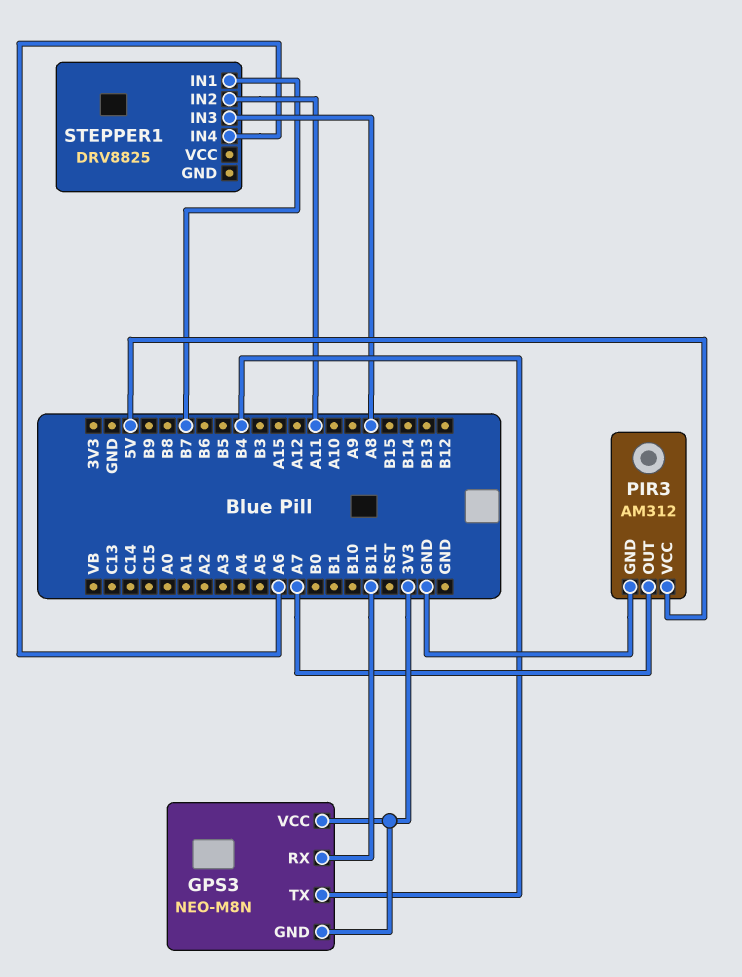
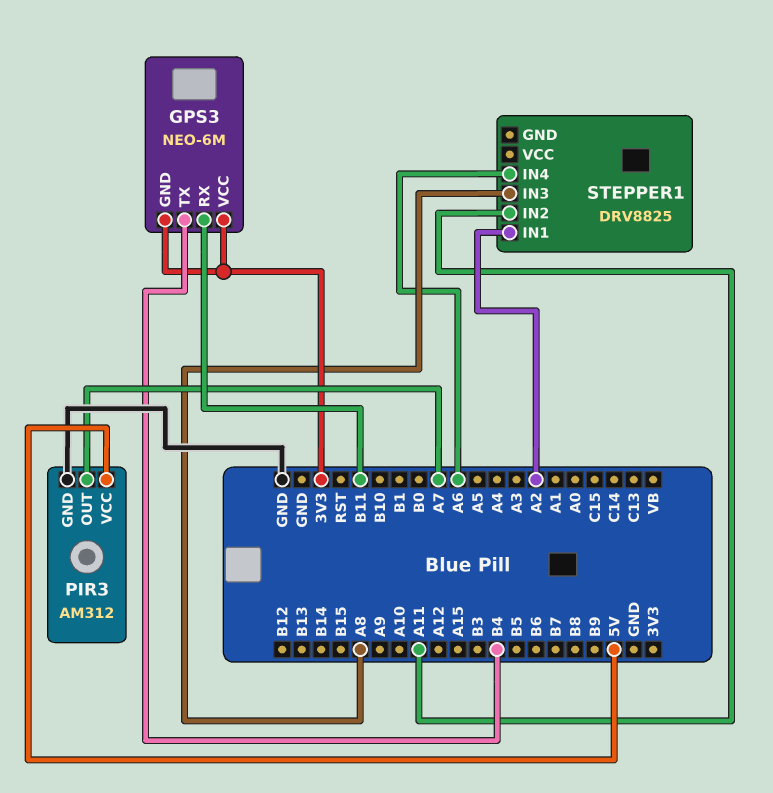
GPS3: NEO-M8N -> NEO-6M
STEPPER1 pin IN1: B7 -> A2

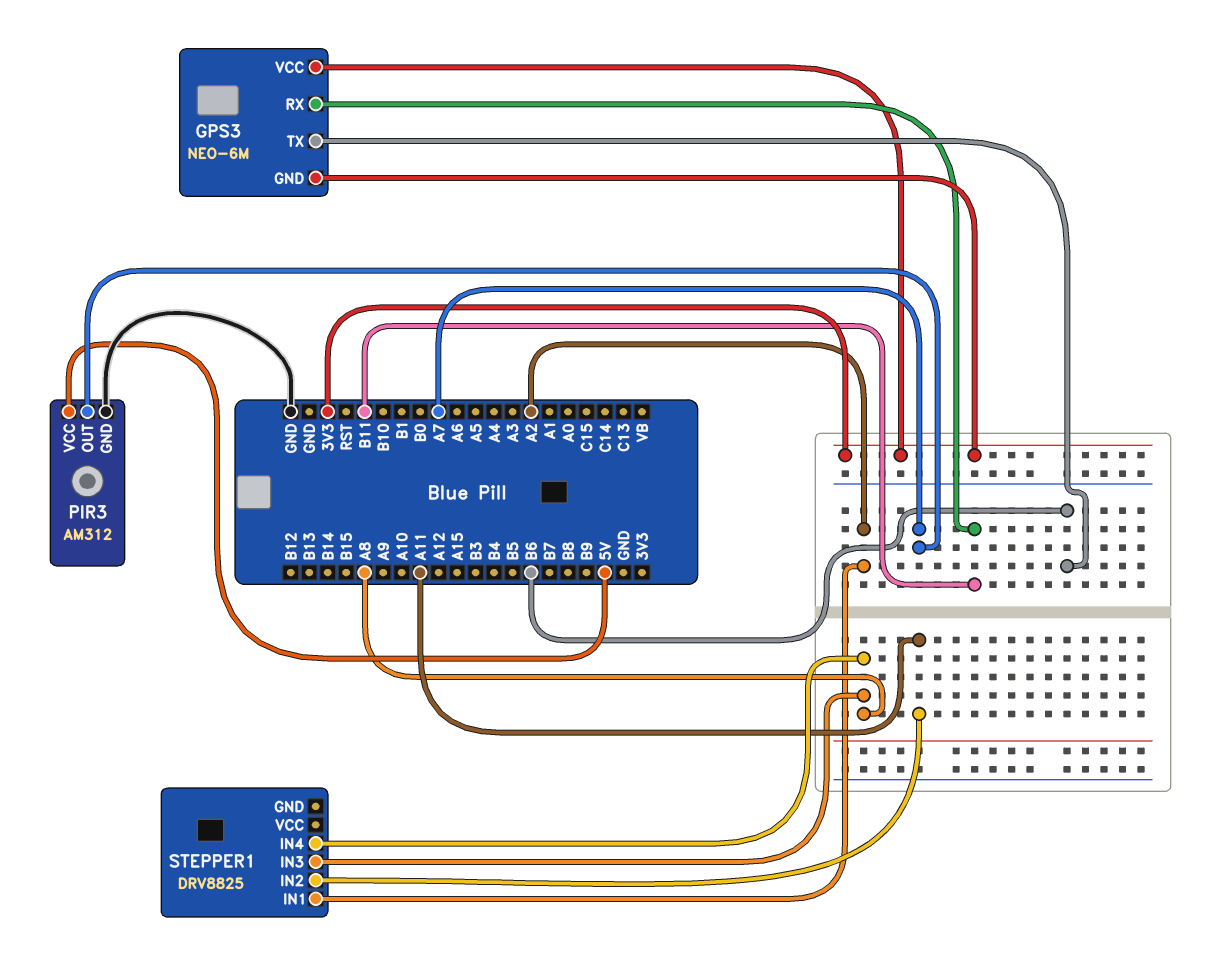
GPS3 pin TX: B4 -> B6
STEPPER1 pin IN4: A6 -> A8

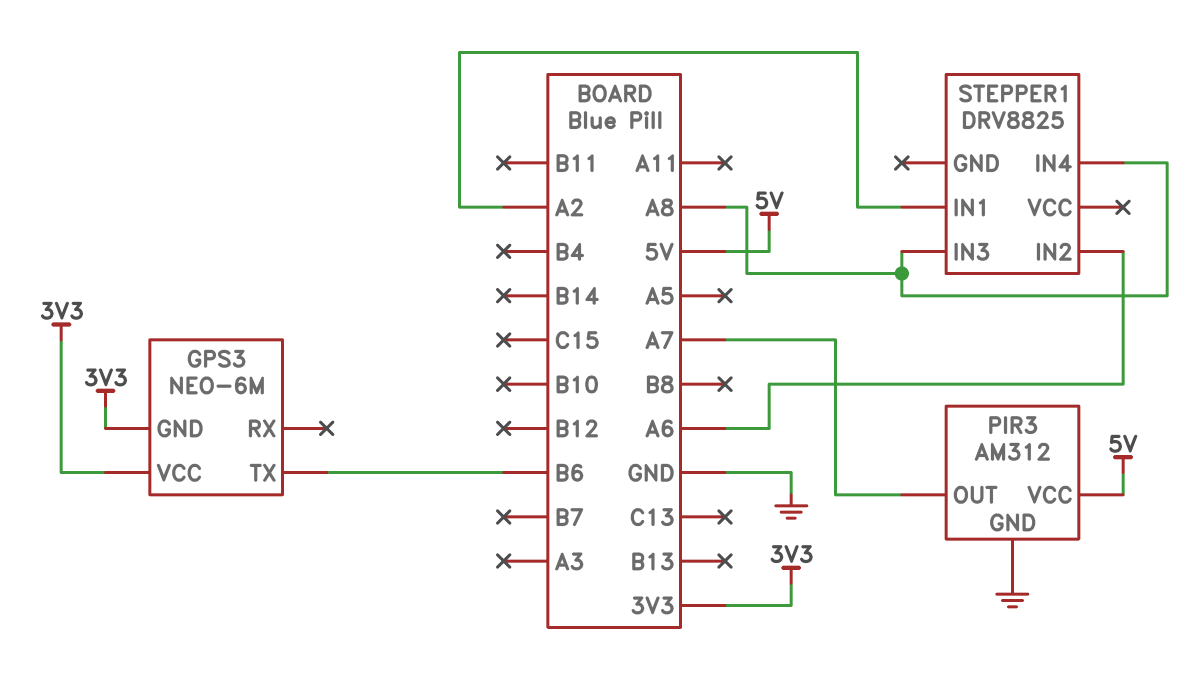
GPS3 pin RX: B11 -> none
STEPPER1 pin IN2: A11 -> A6

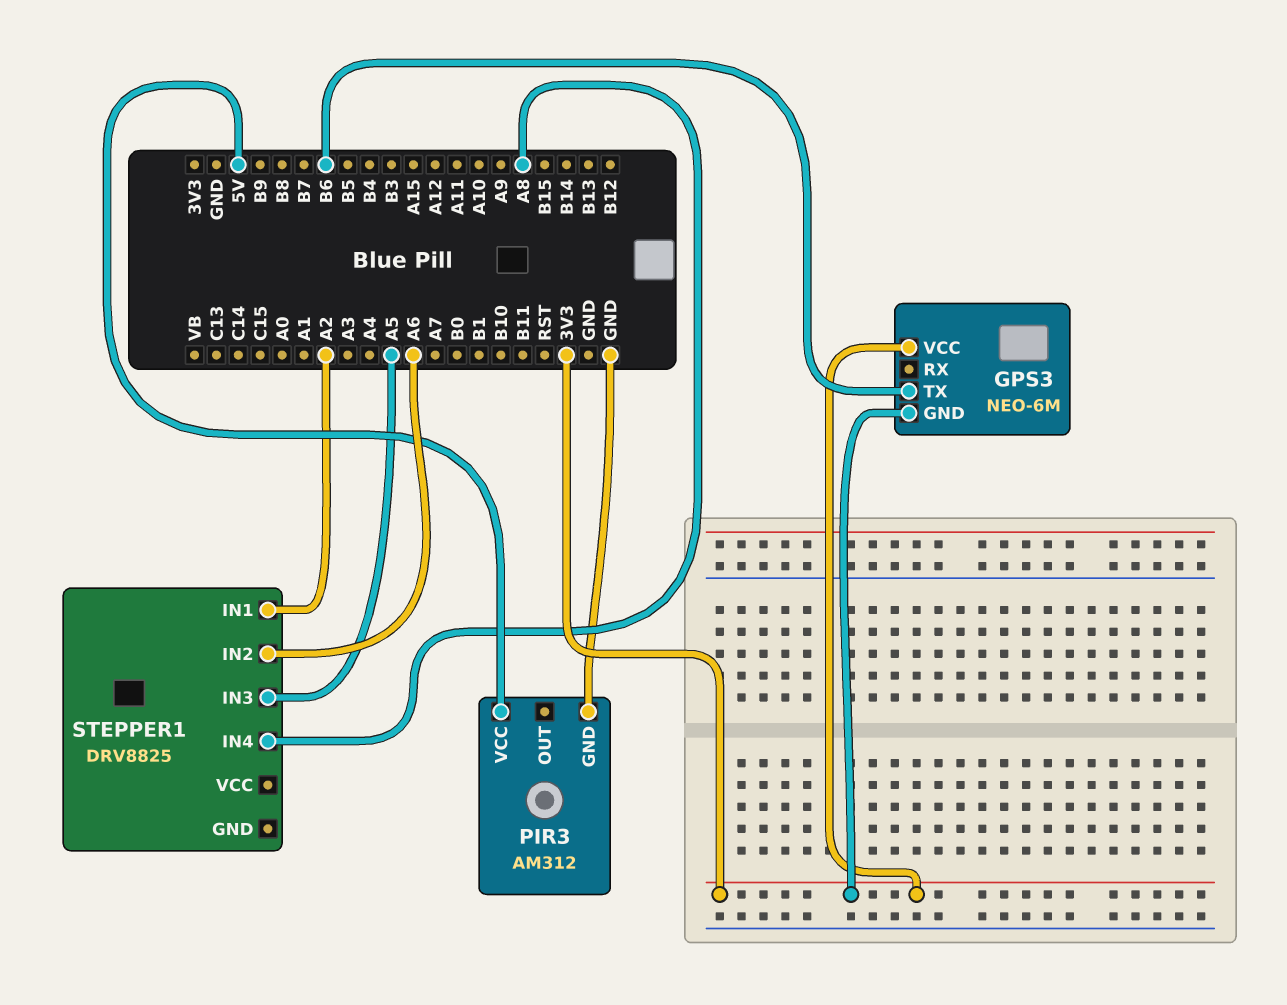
PIR3 pin OUT: A7 -> none
STEPPER1 pin IN3: A8 -> A5

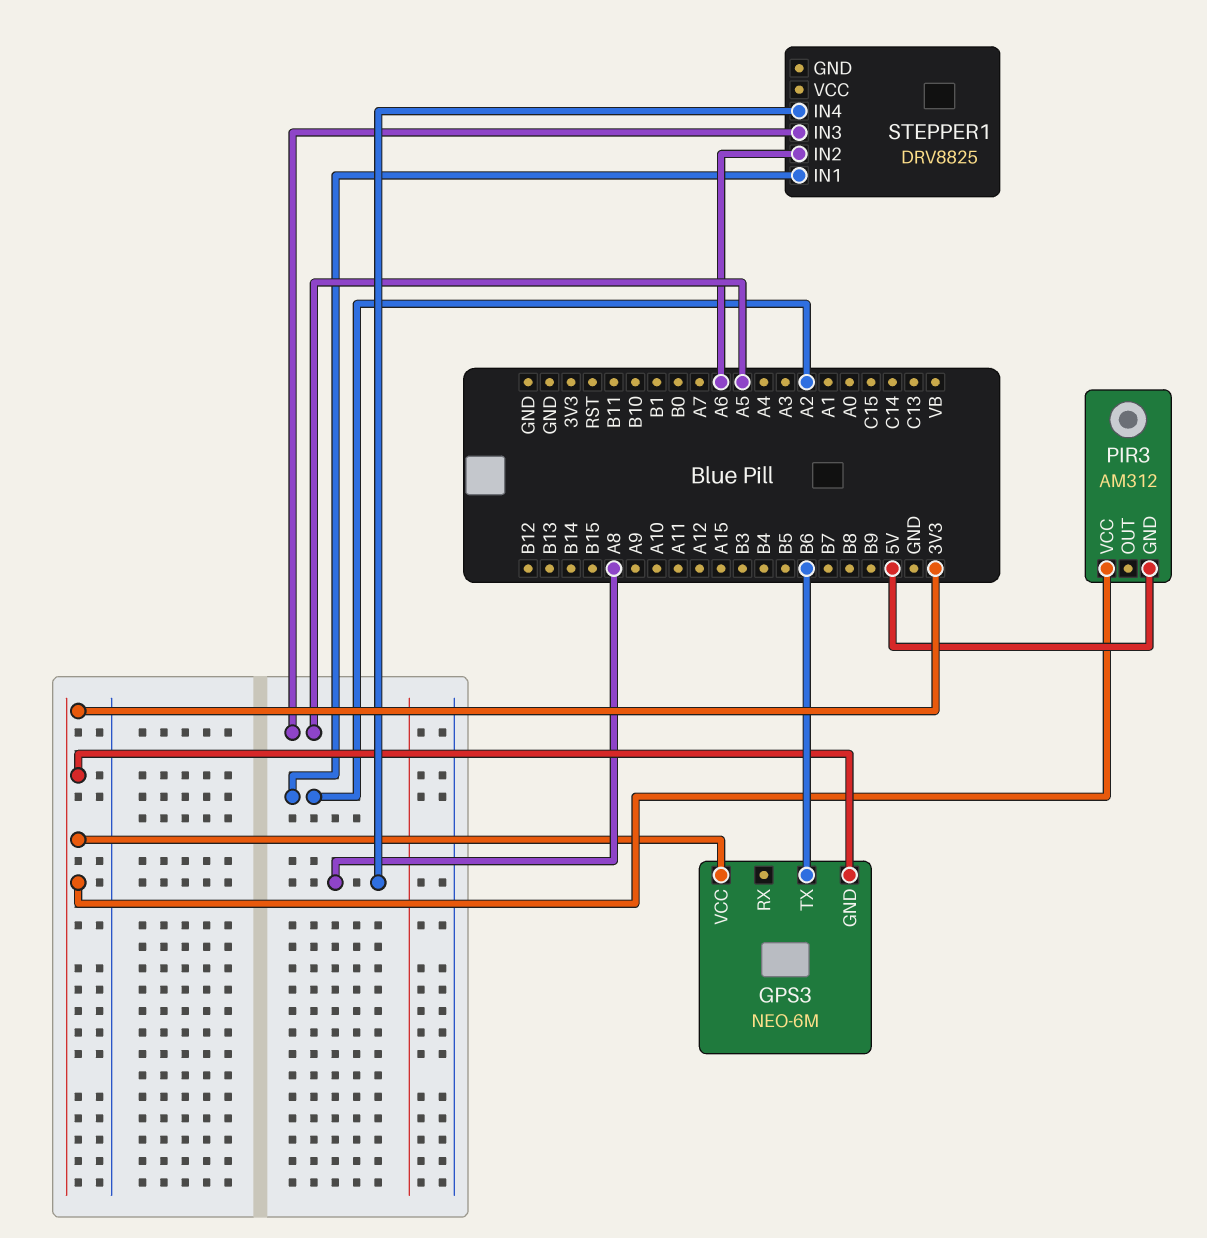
PIR3 pin GND: GND -> 5V
PIR3 pin VCC: 5V -> 3V3

